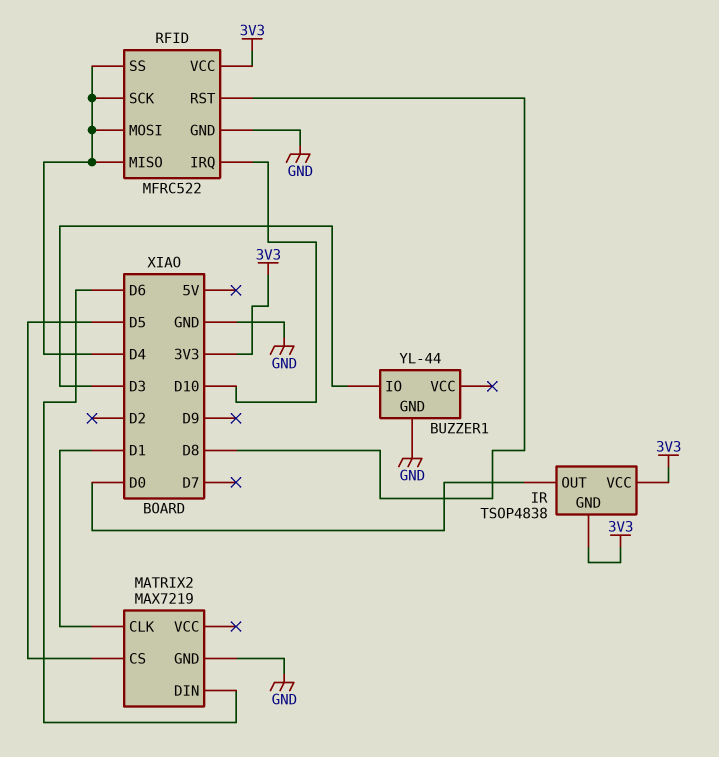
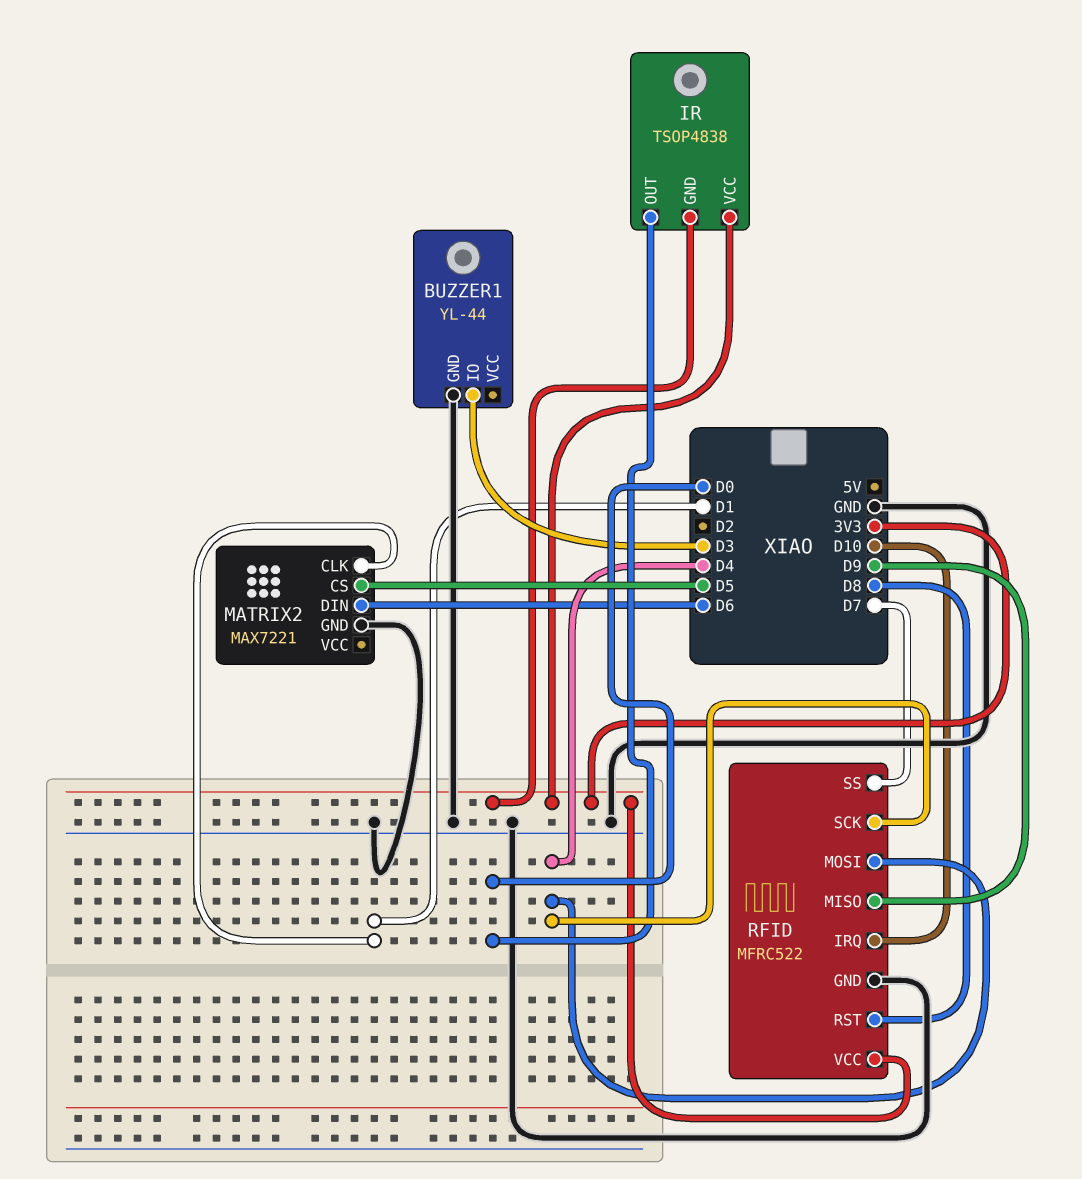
MATRIX2: MAX7219 -> MAX7221
RFID pin MISO: D4 -> D9
RFID pin SS: D4 -> D7

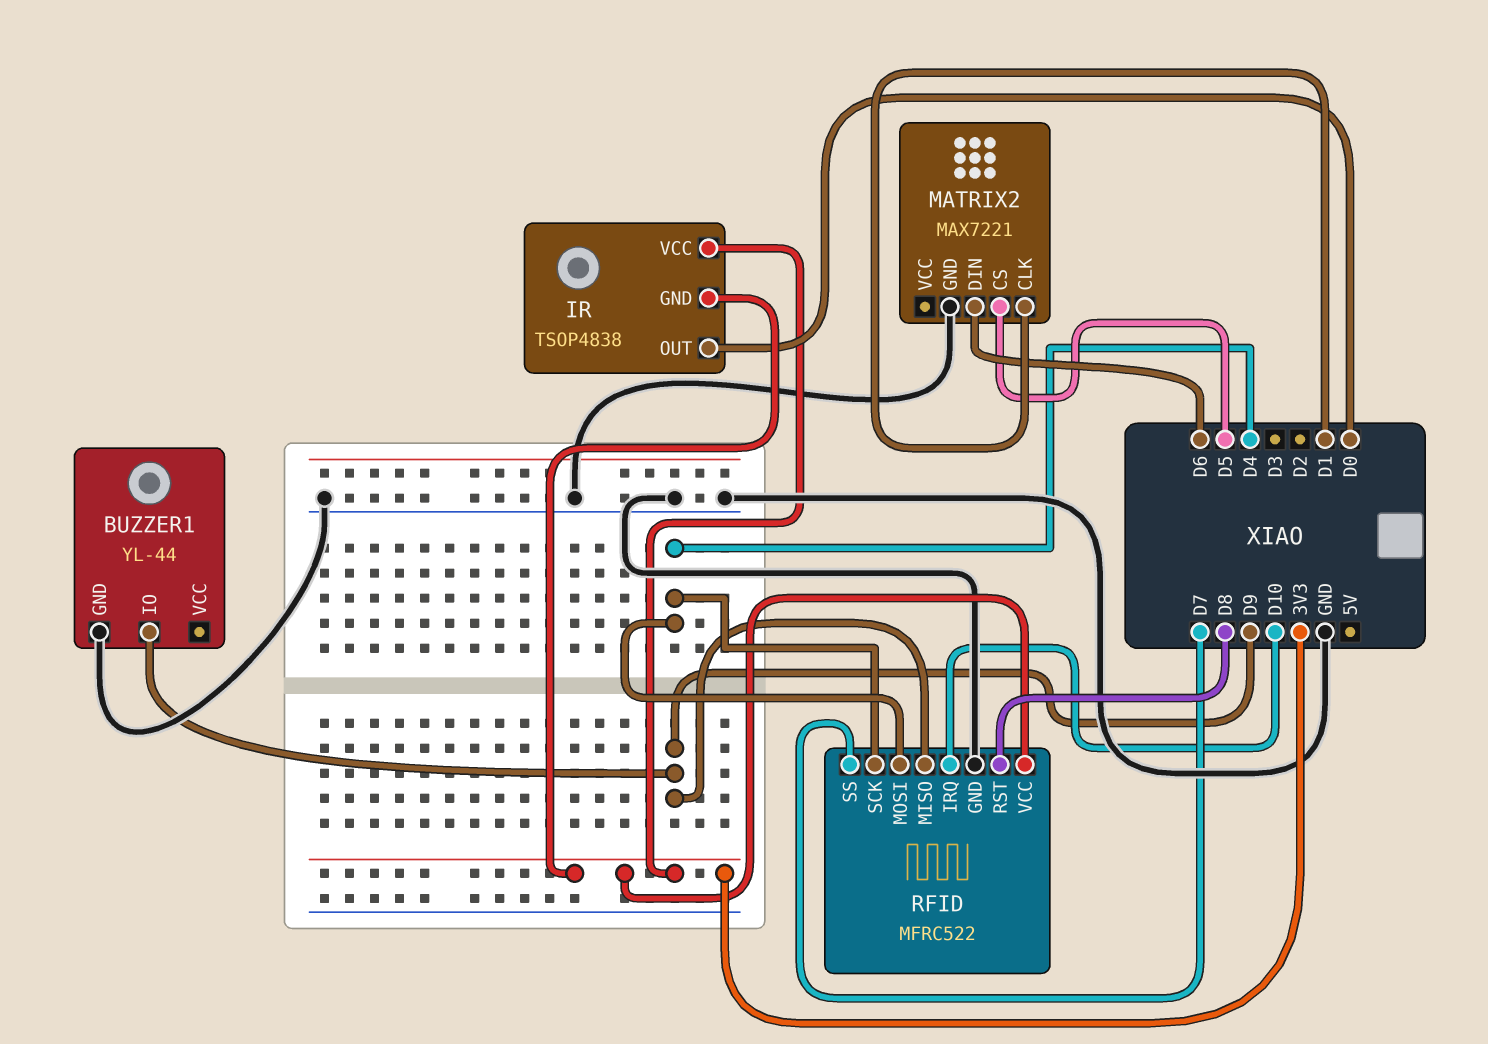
BUZZER1 pin IO: D3 -> D9

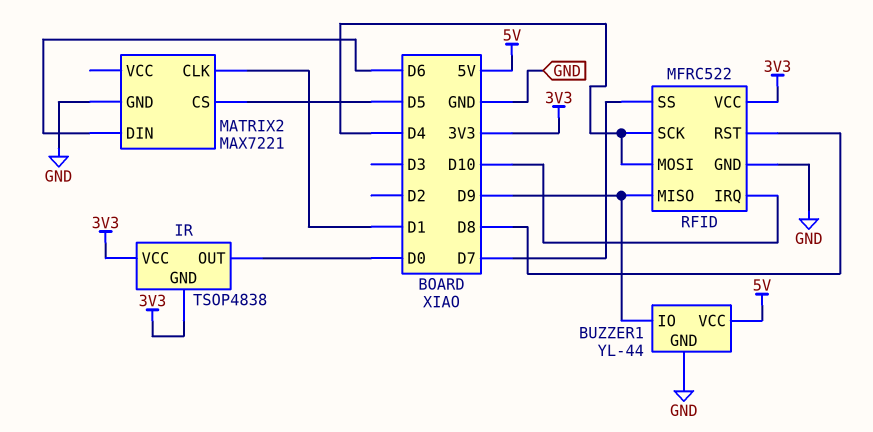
BUZZER1 pin VCC: none -> 5V

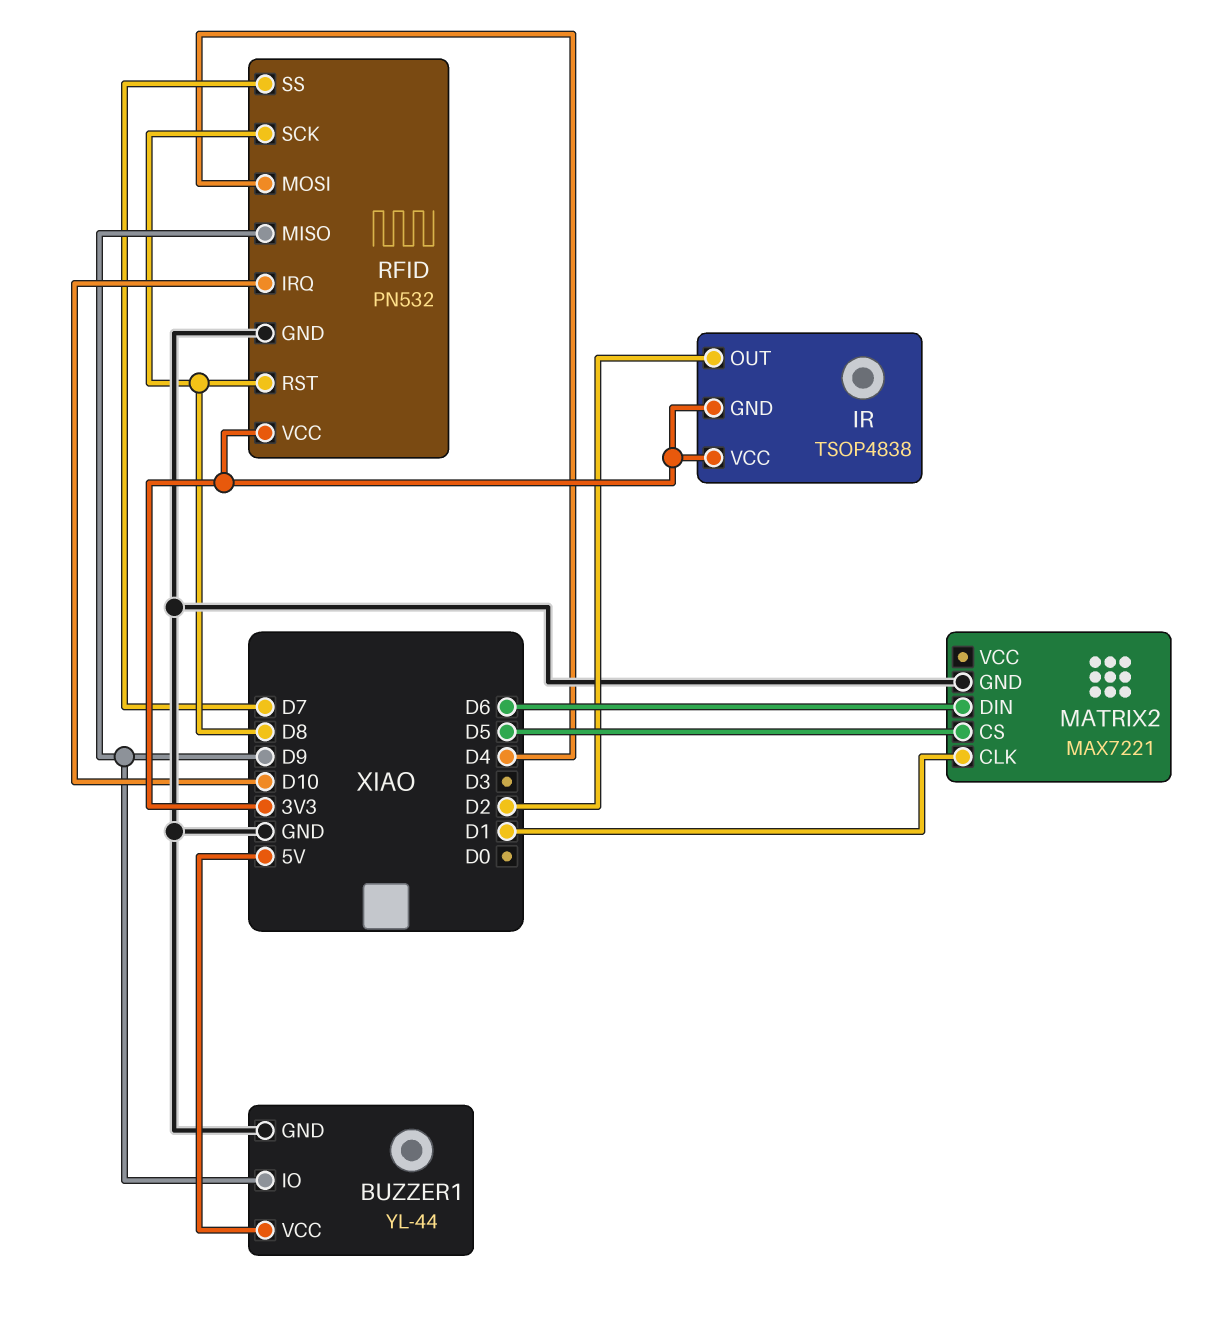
IR pin OUT: D0 -> D2
RFID: MFRC522 -> PN532
RFID pin SCK: D4 -> D8

